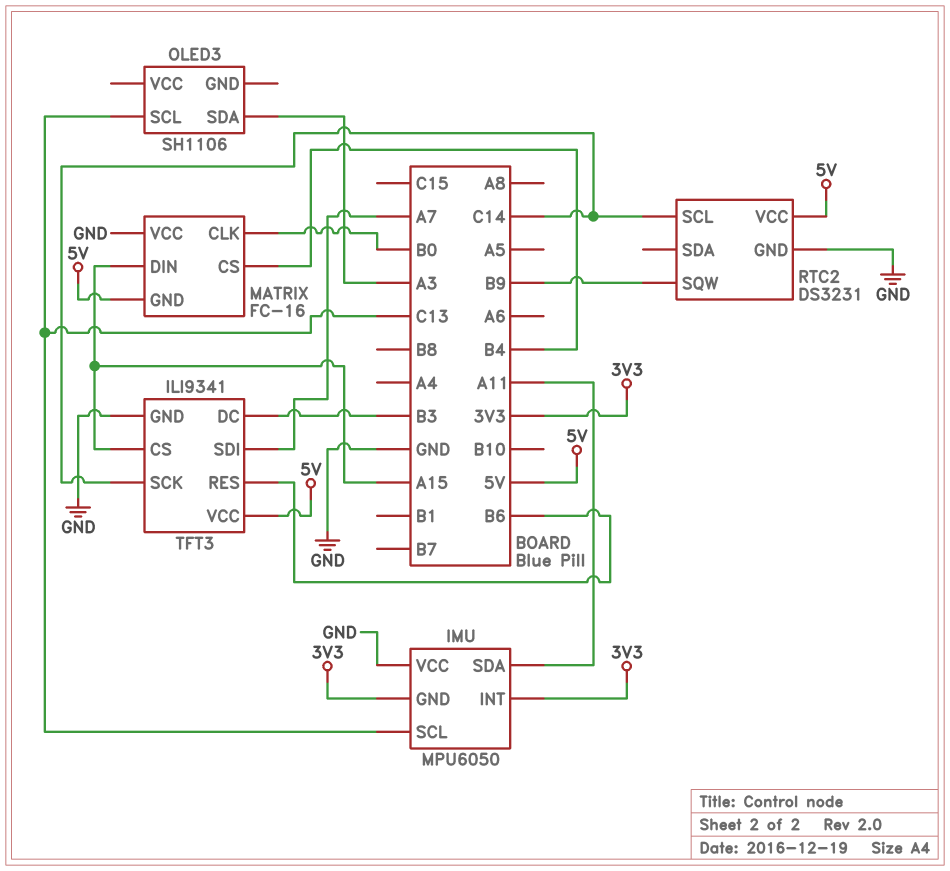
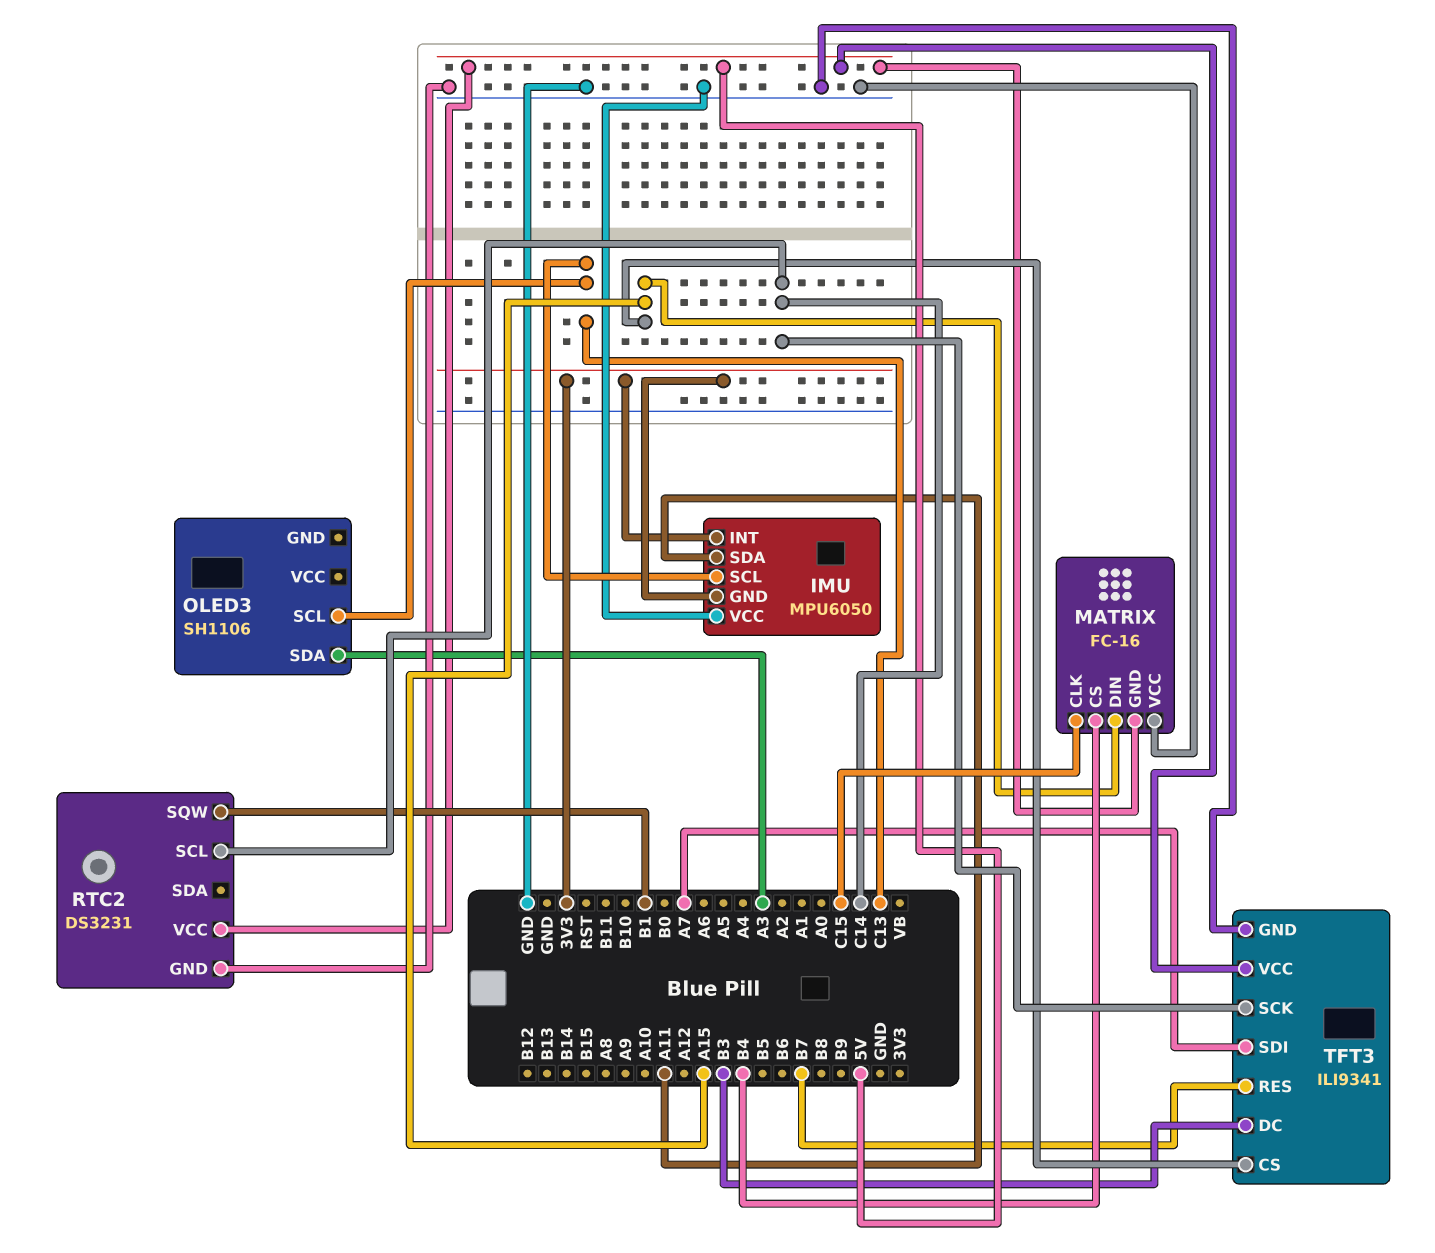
MATRIX pin CLK: B0 -> C15
RTC2 pin SQW: B9 -> B1
TFT3 pin RES: B6 -> B7

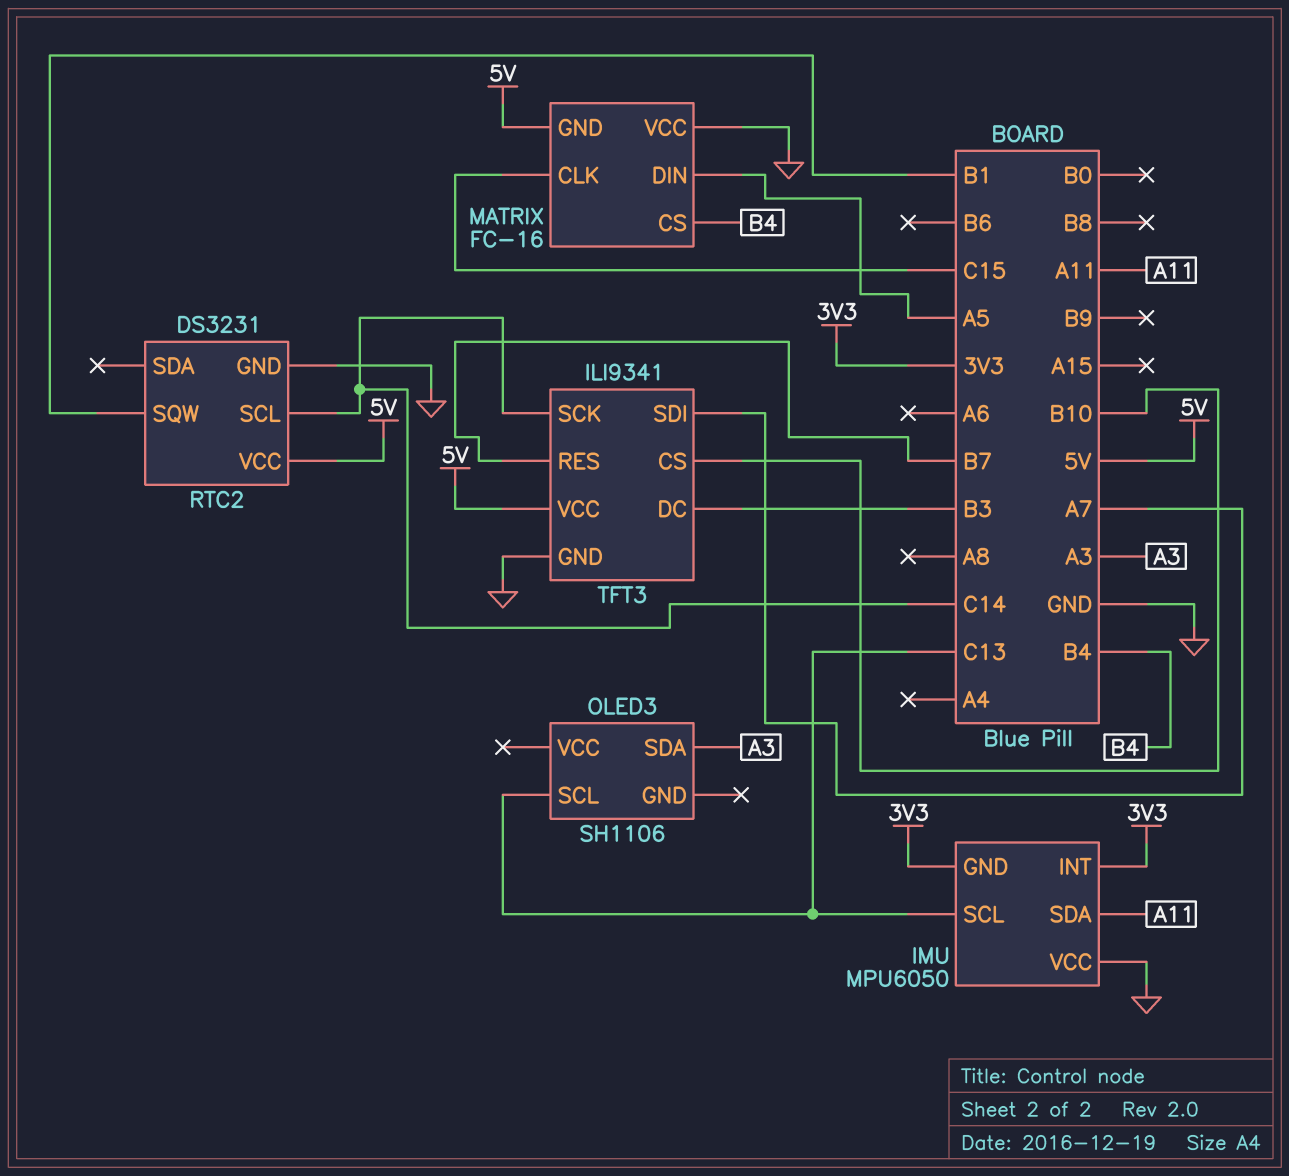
MATRIX pin DIN: A15 -> A5
TFT3 pin CS: A15 -> B10

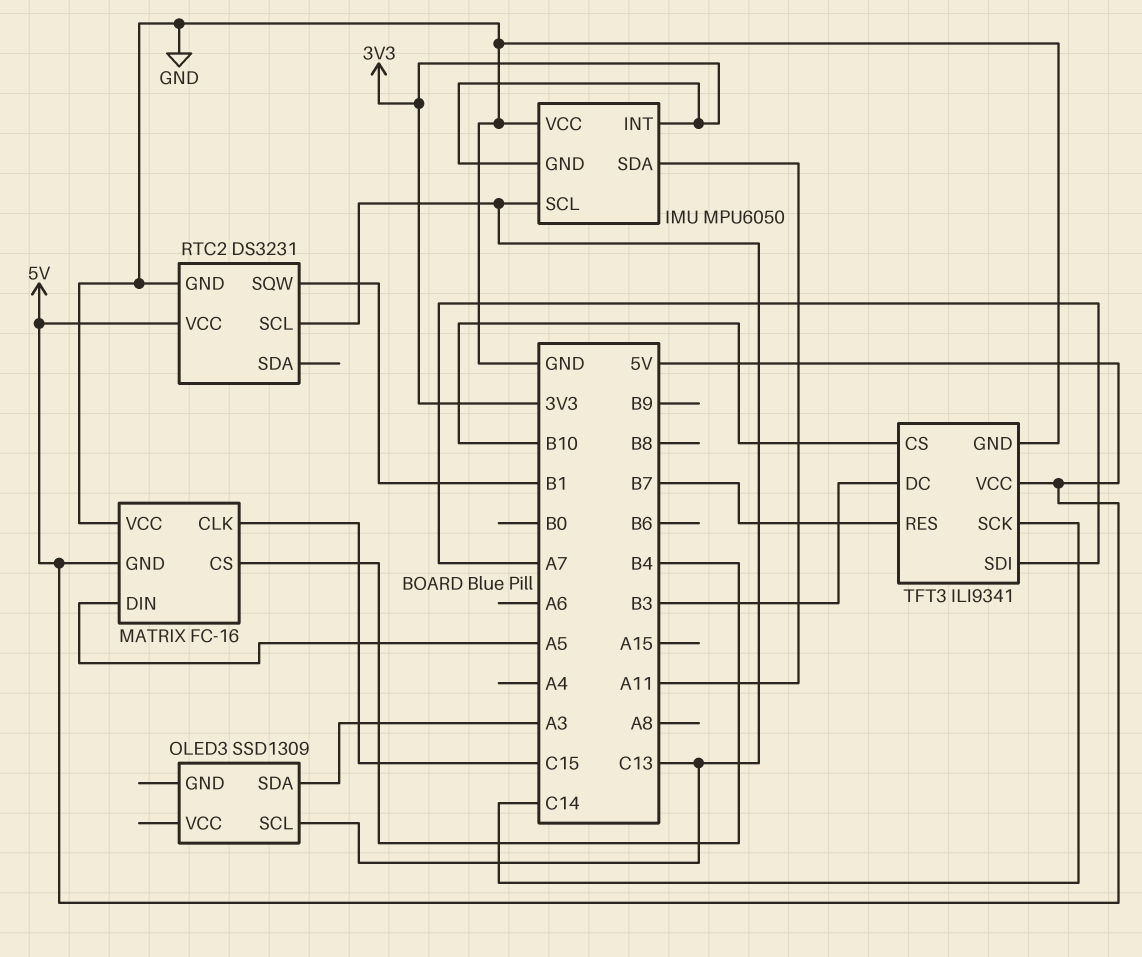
OLED3: SH1106 -> SSD1309
RTC2 pin SCL: C14 -> C13

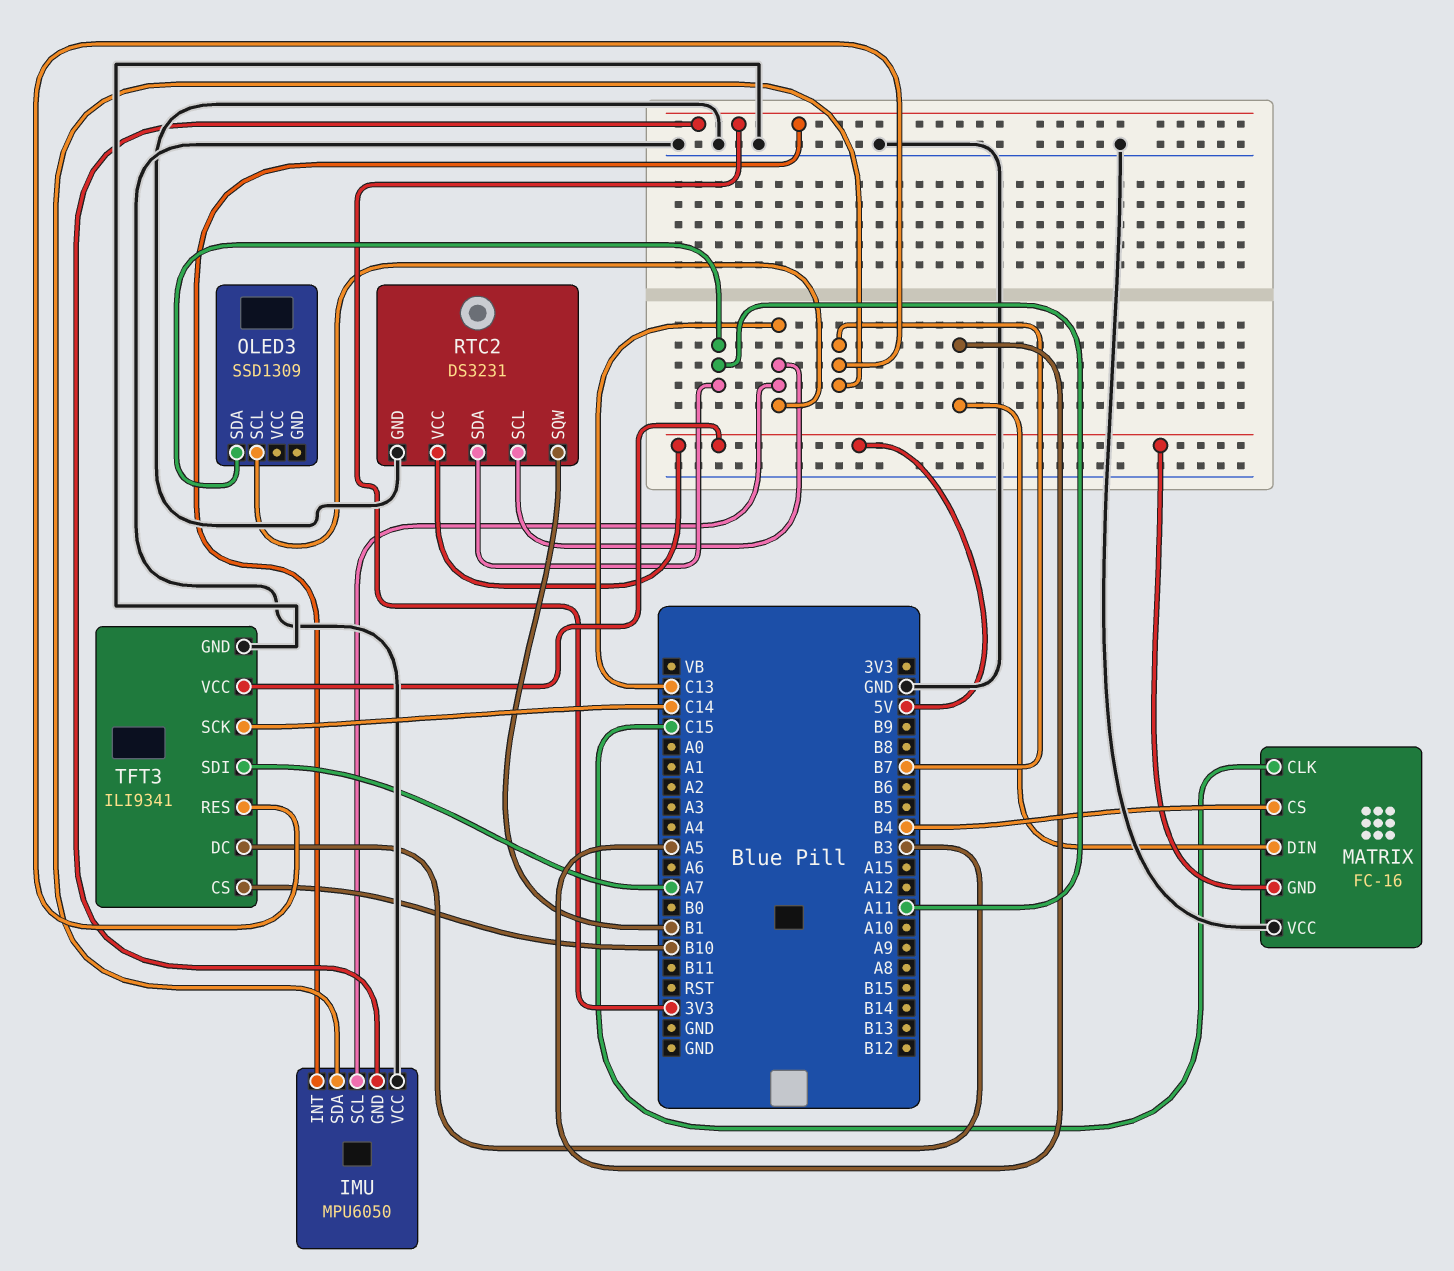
IMU pin SDA: A11 -> B7
OLED3 pin SDA: A3 -> A11
RTC2 pin SDA: none -> A11

